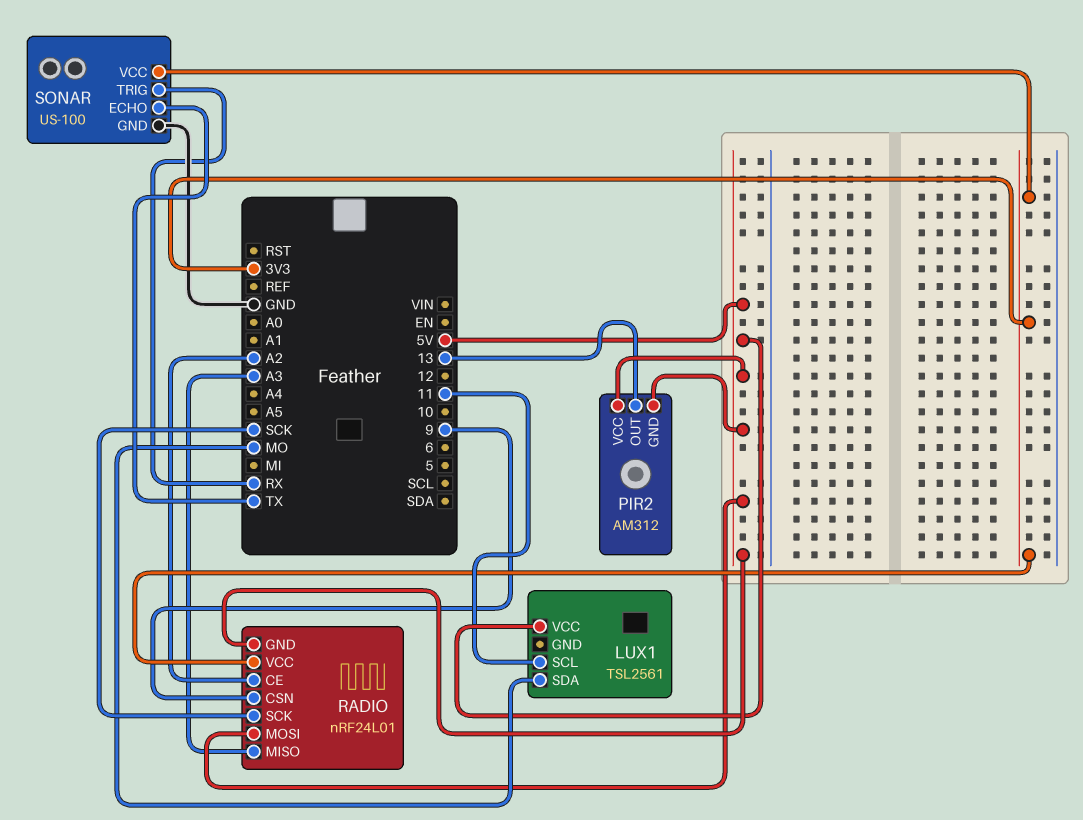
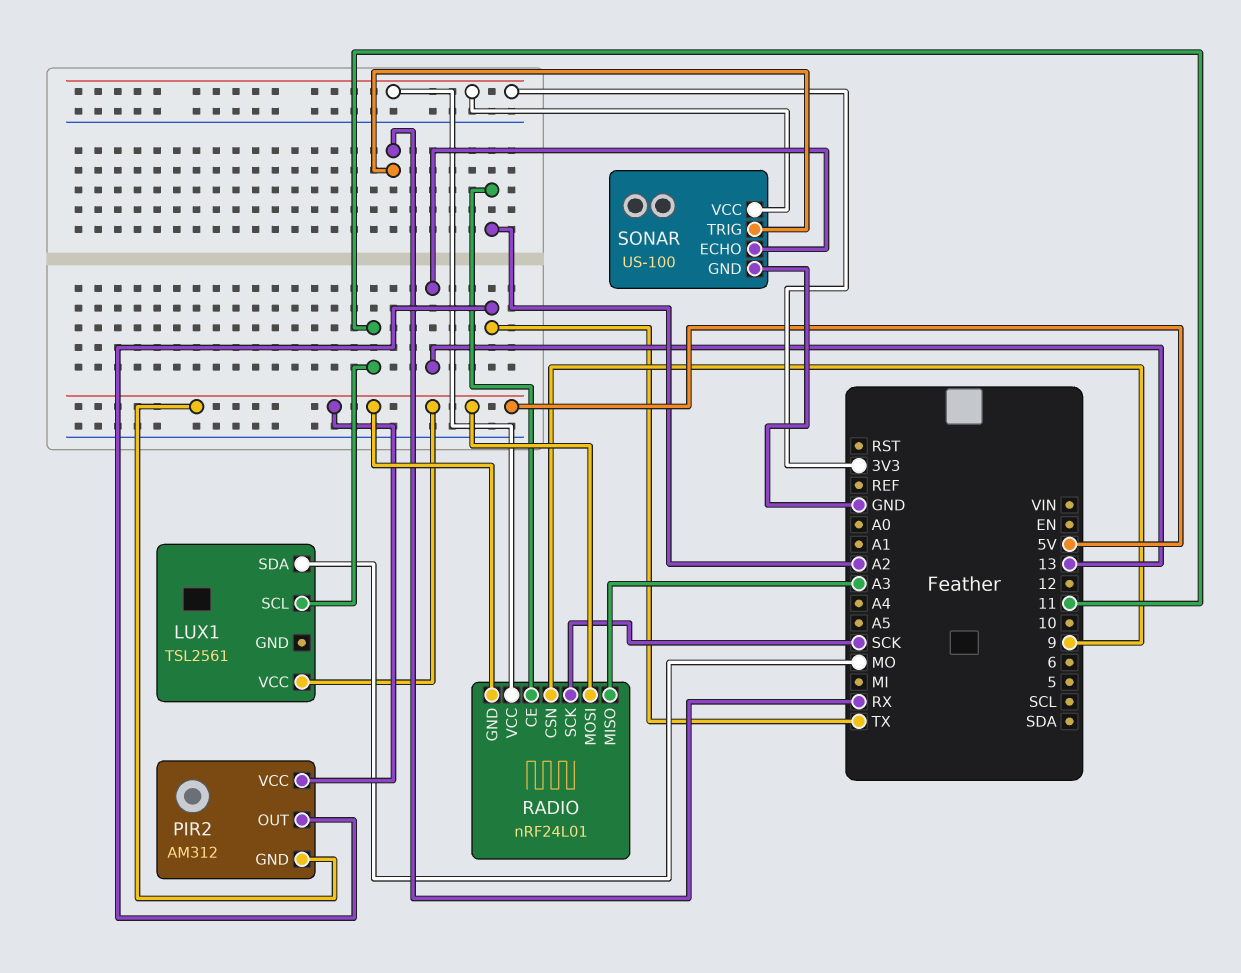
PIR2 pin OUT: 13 -> TX
SONAR pin ECHO: TX -> 13

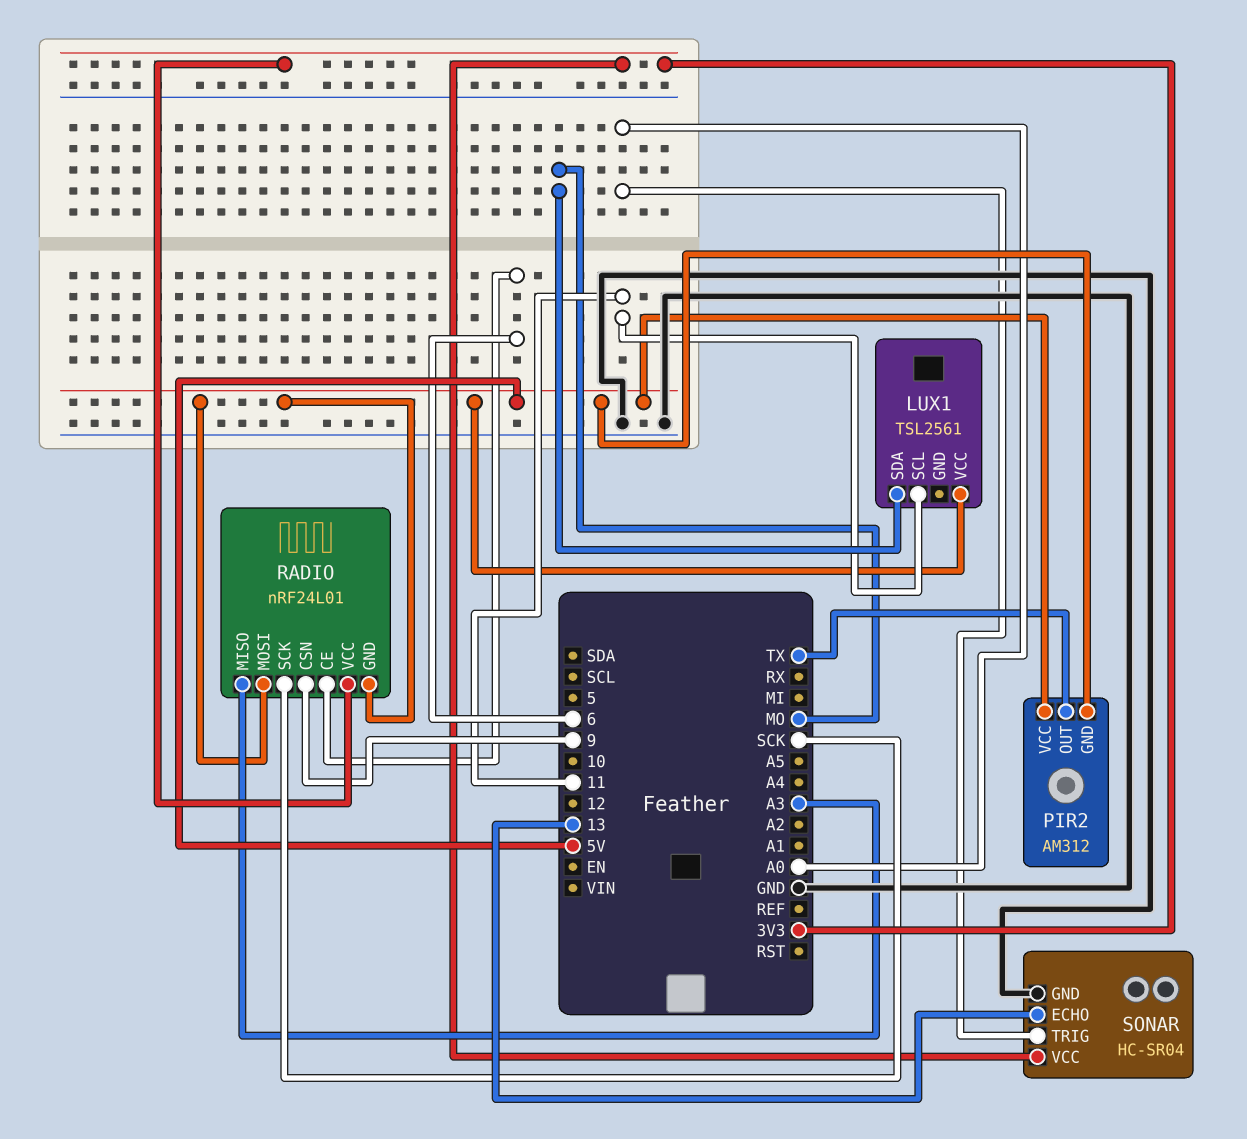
RADIO pin CE: A2 -> 6
SONAR: US-100 -> HC-SR04
SONAR pin TRIG: RX -> A0

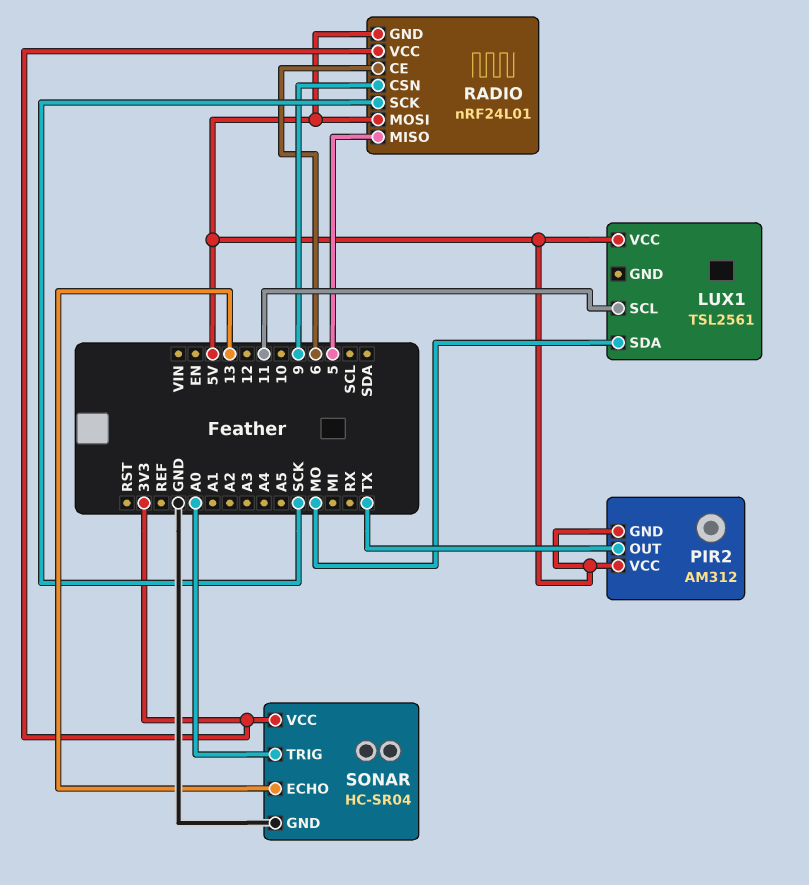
RADIO pin MISO: A3 -> 5

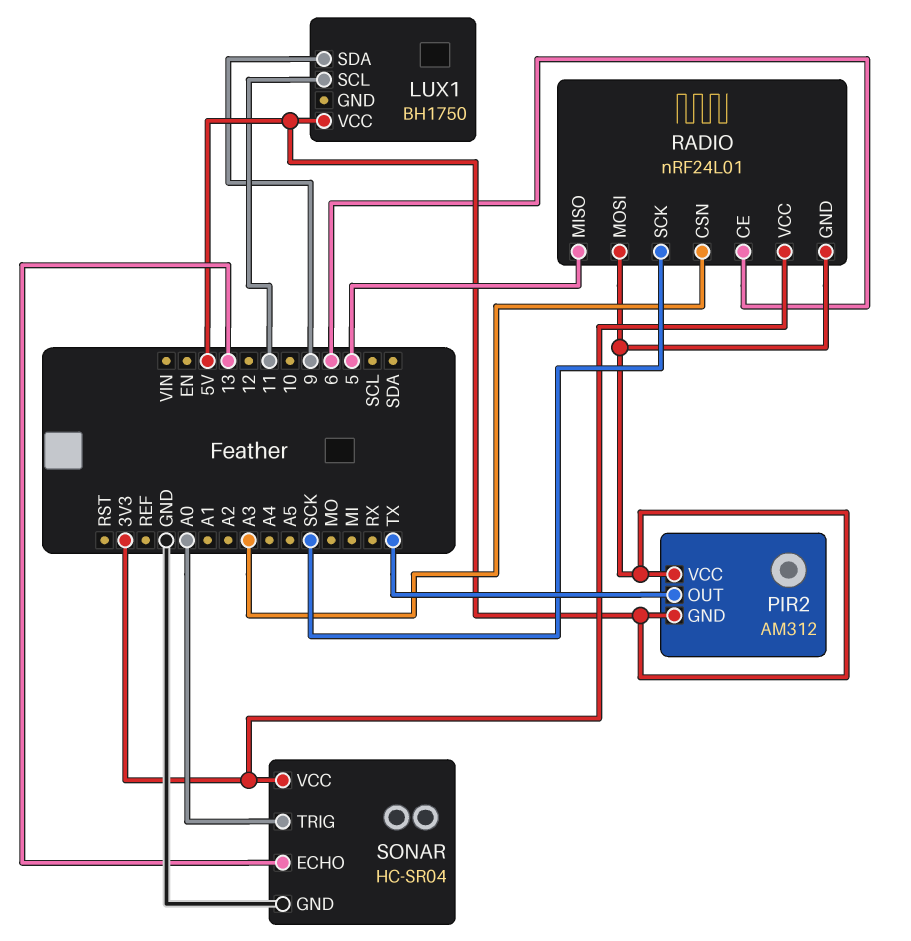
LUX1: TSL2561 -> BH1750
LUX1 pin SDA: MO -> 9
RADIO pin CSN: 9 -> A3

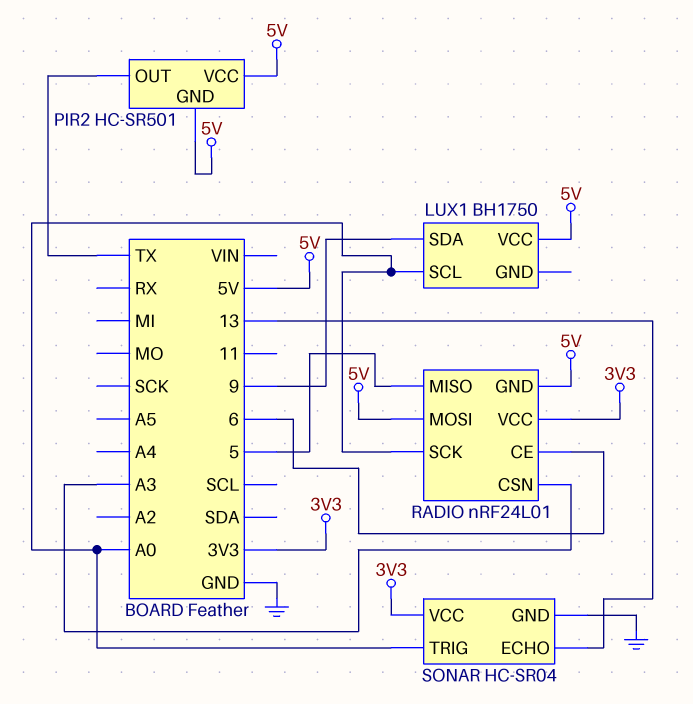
LUX1 pin SCL: 11 -> A0
PIR2: AM312 -> HC-SR501
RADIO pin SCK: SCK -> A0

